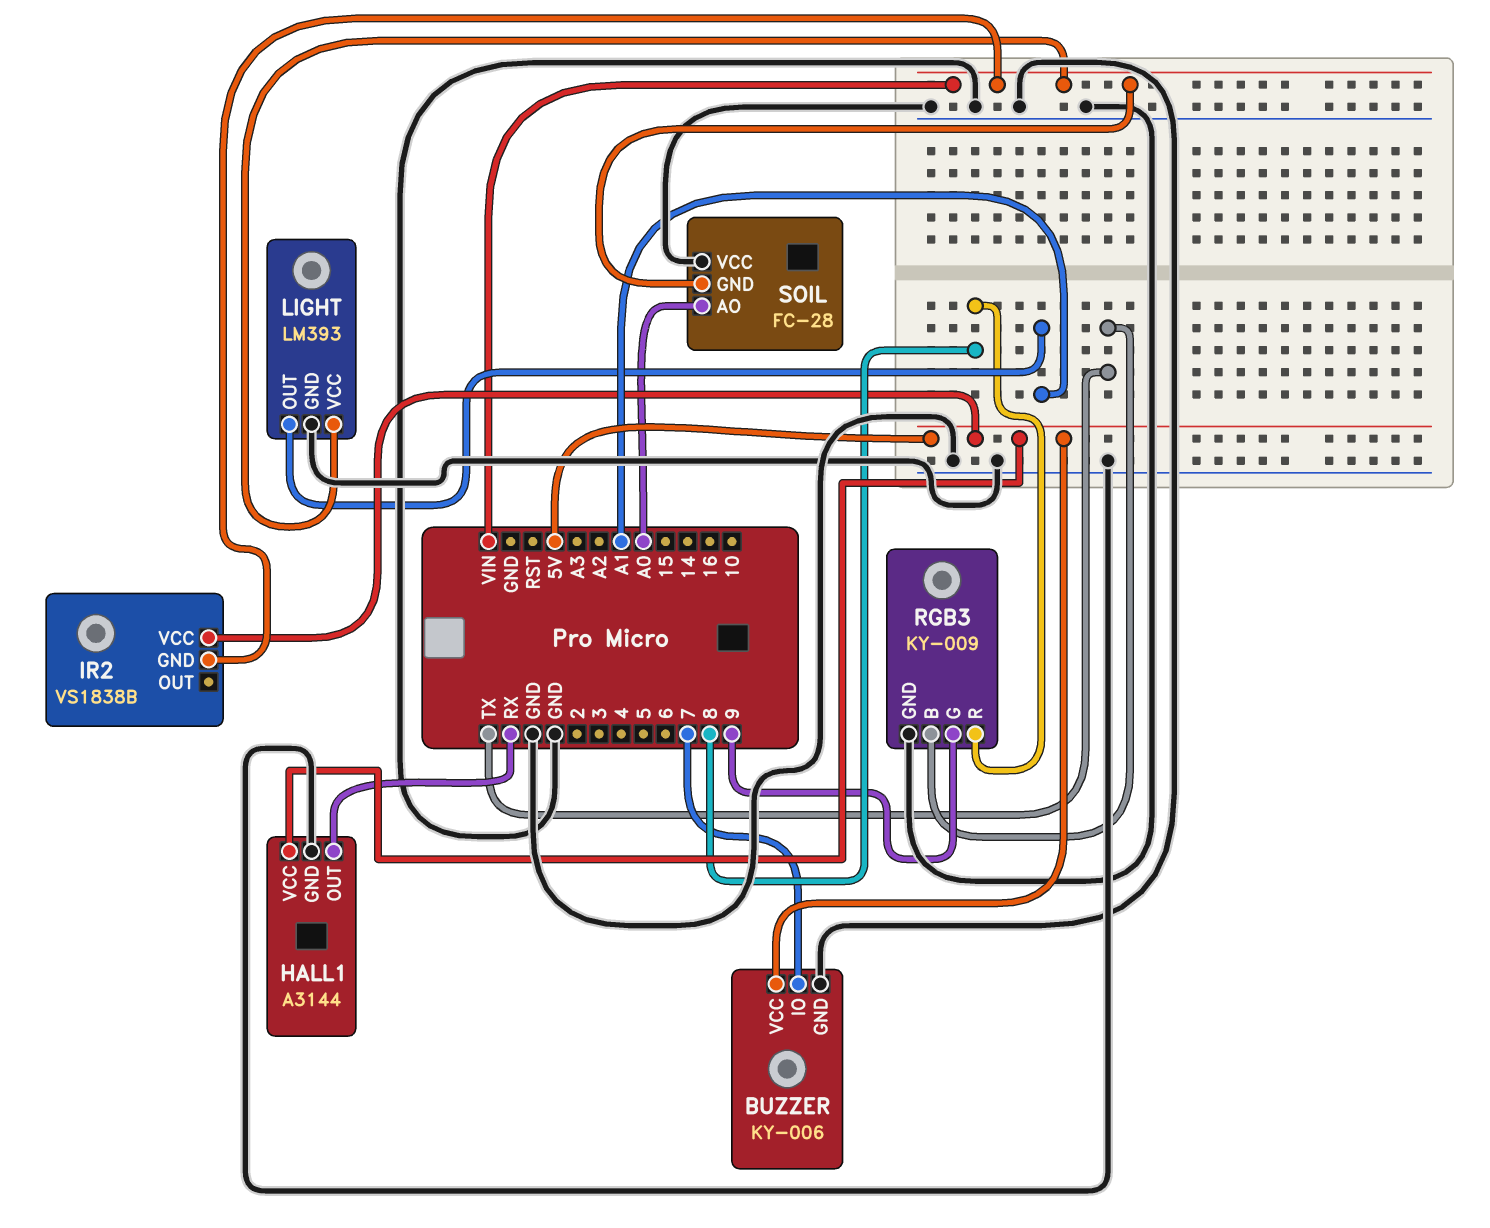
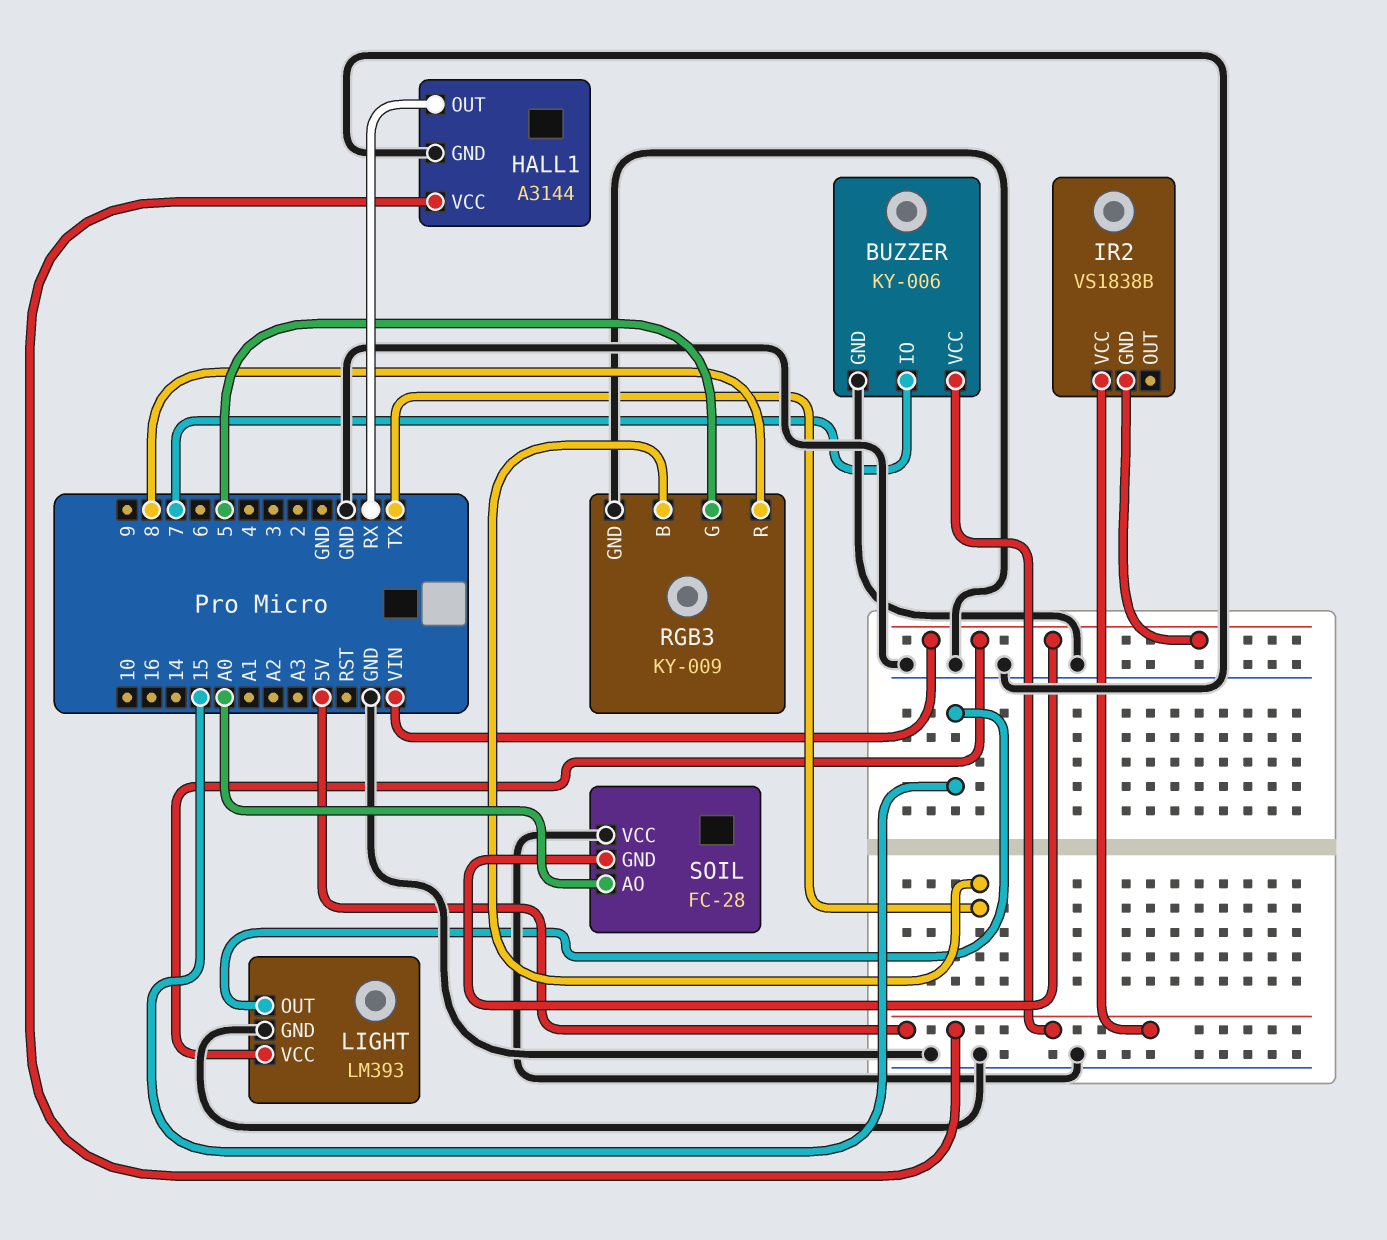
LIGHT pin OUT: A1 -> 15
RGB3 pin G: 9 -> 5

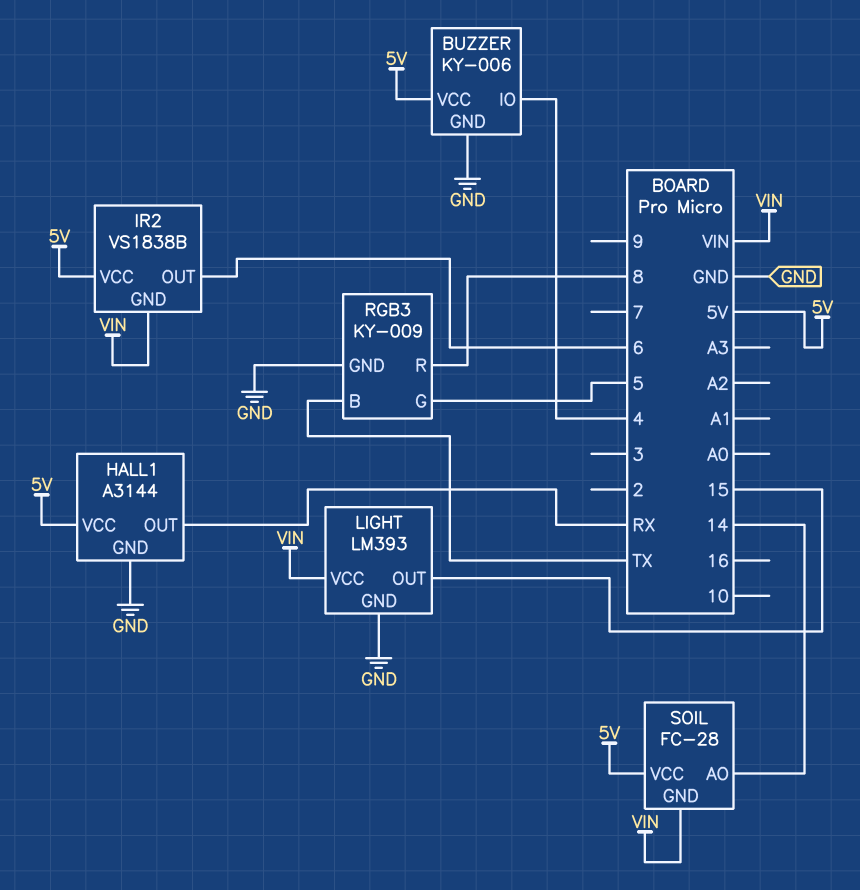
BUZZER pin IO: 7 -> 4
IR2 pin OUT: none -> 6
SOIL pin AO: A0 -> 14
SOIL pin VCC: GND -> 5V

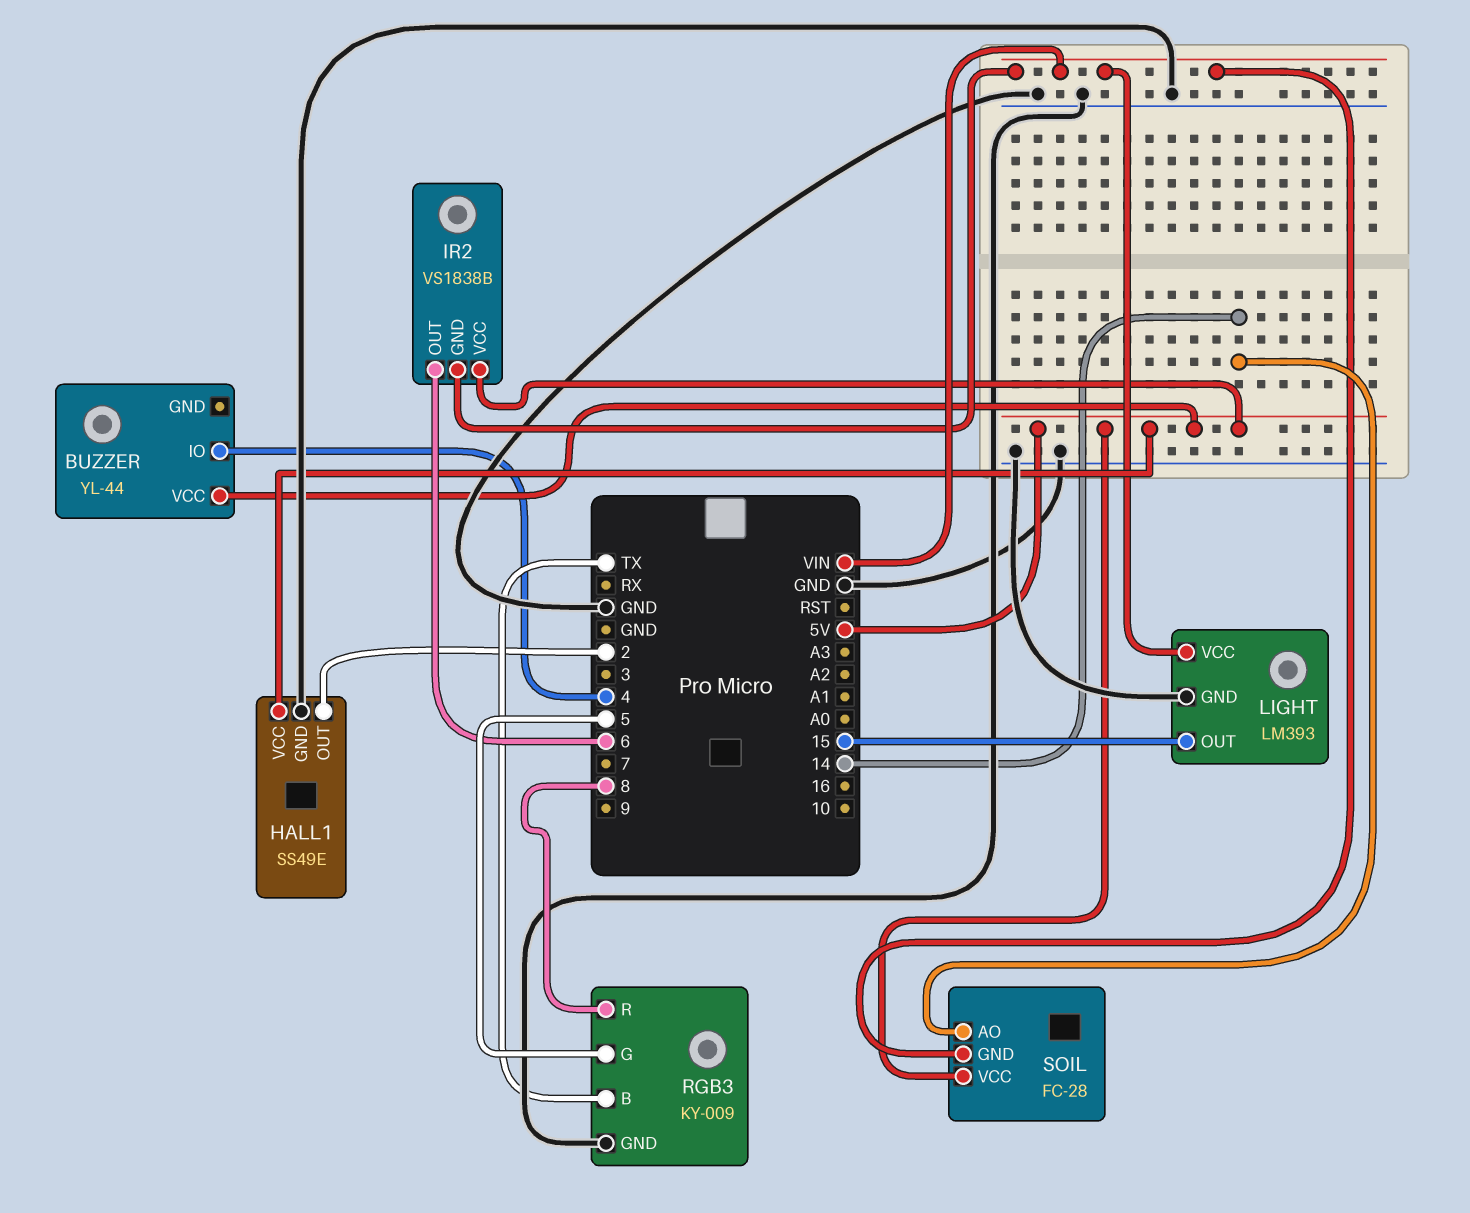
BUZZER: KY-006 -> YL-44
BUZZER pin GND: GND -> none
HALL1: A3144 -> SS49E
HALL1 pin OUT: RX -> 2

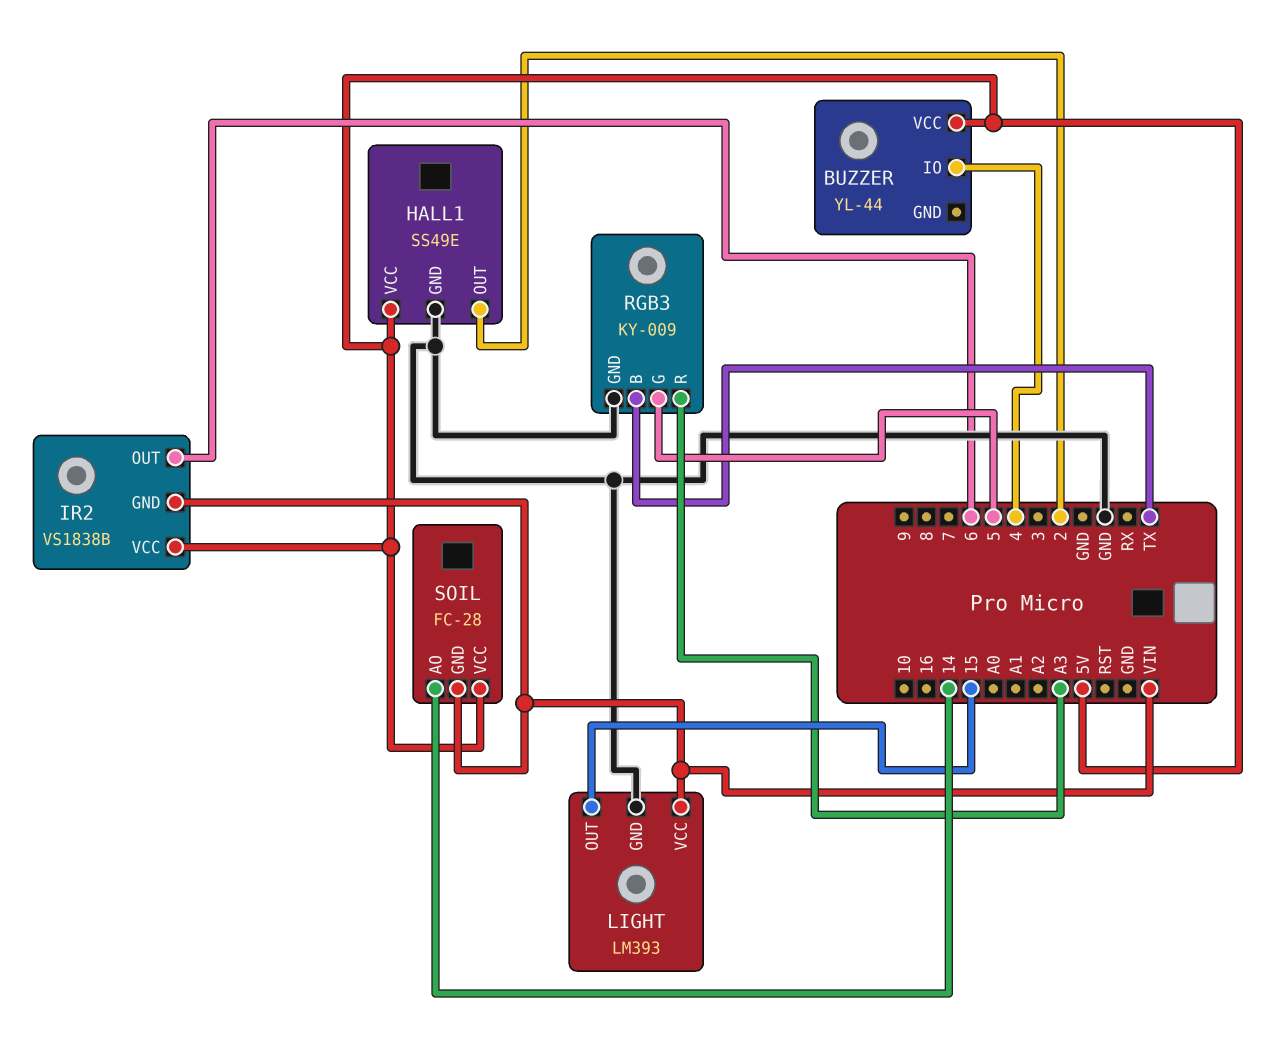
RGB3 pin R: 8 -> A3

